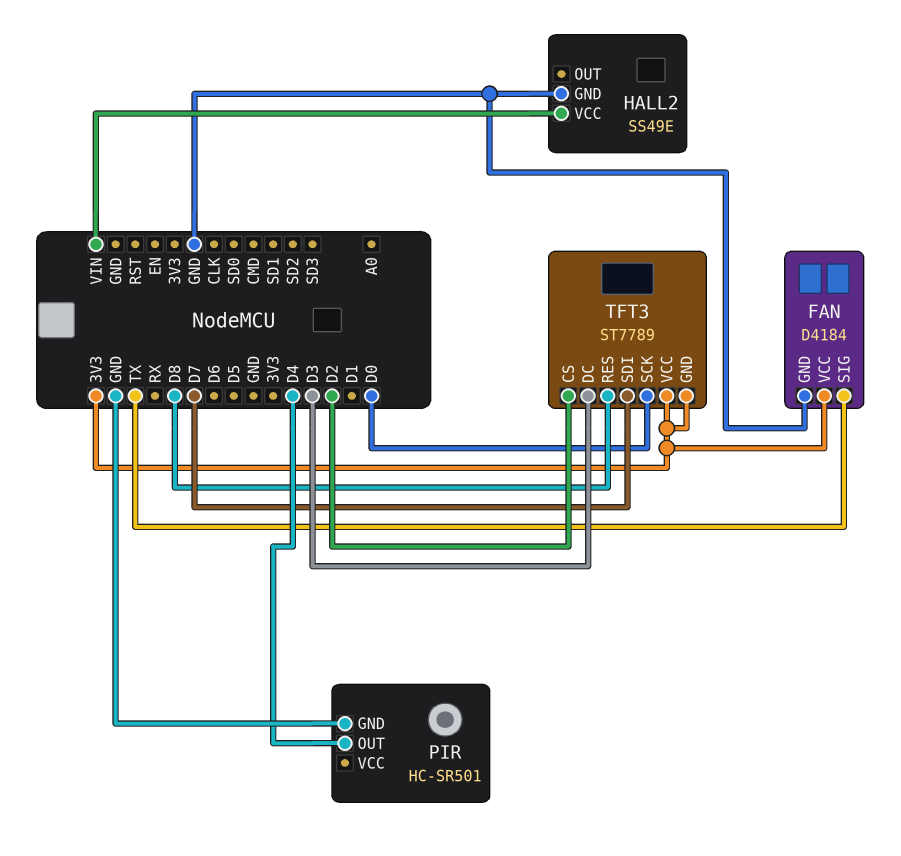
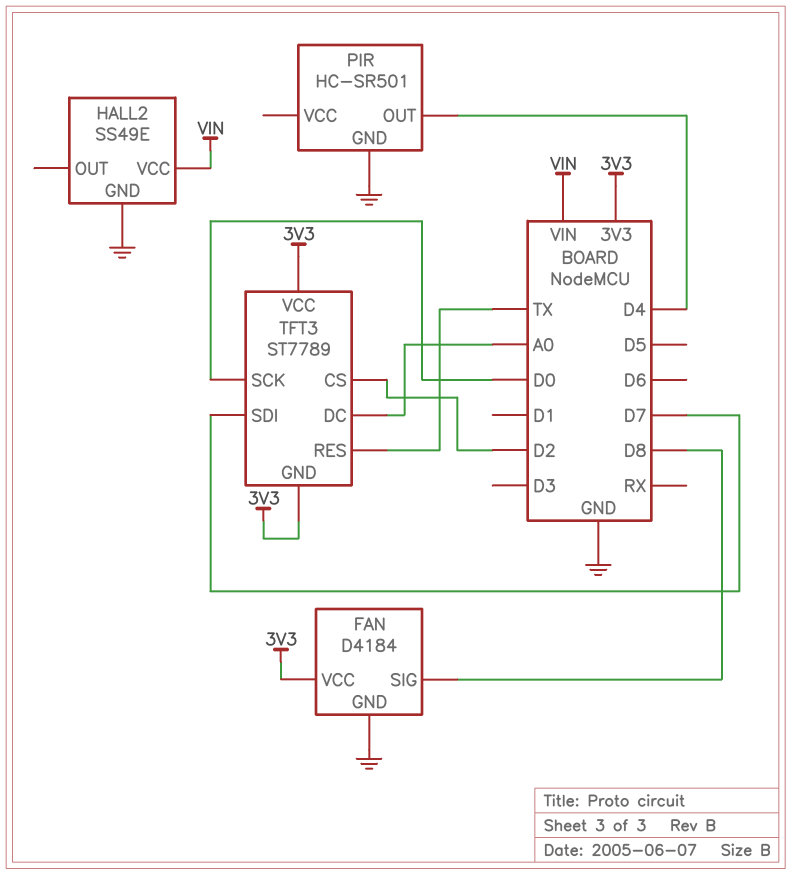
FAN pin SIG: TX -> D8
TFT3 pin DC: D3 -> A0
TFT3 pin RES: D8 -> TX

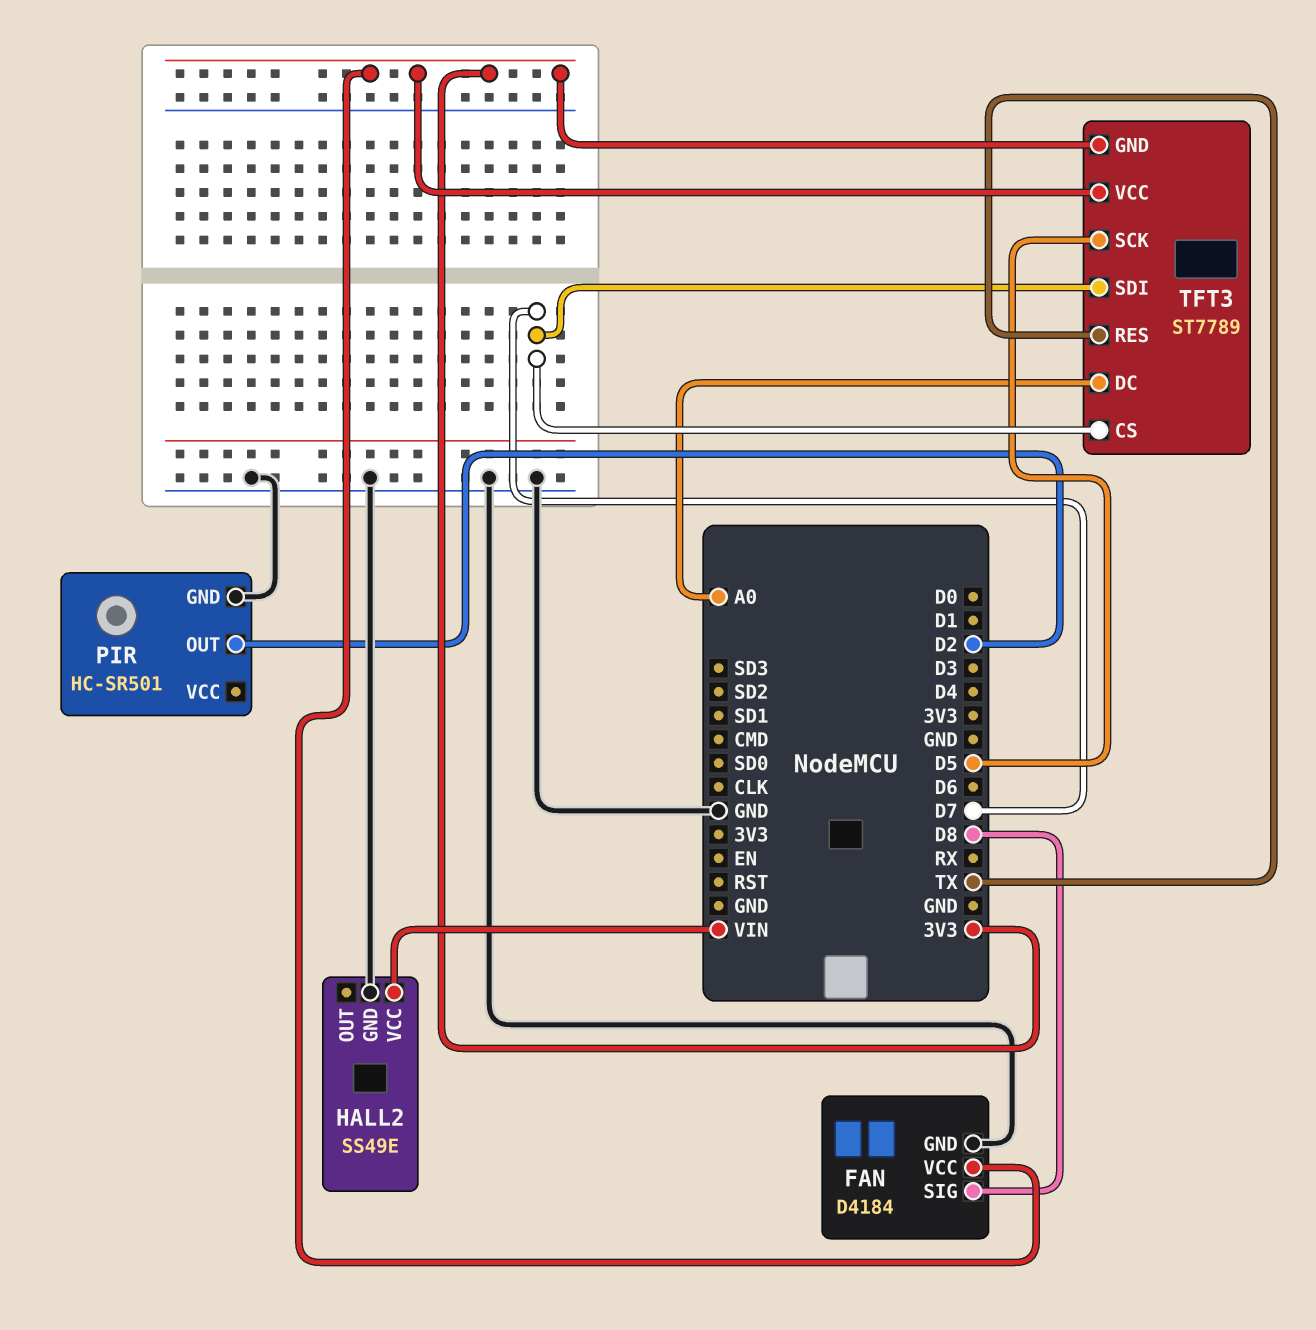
PIR pin OUT: D4 -> D2
TFT3 pin CS: D2 -> D7
TFT3 pin SCK: D0 -> D5

